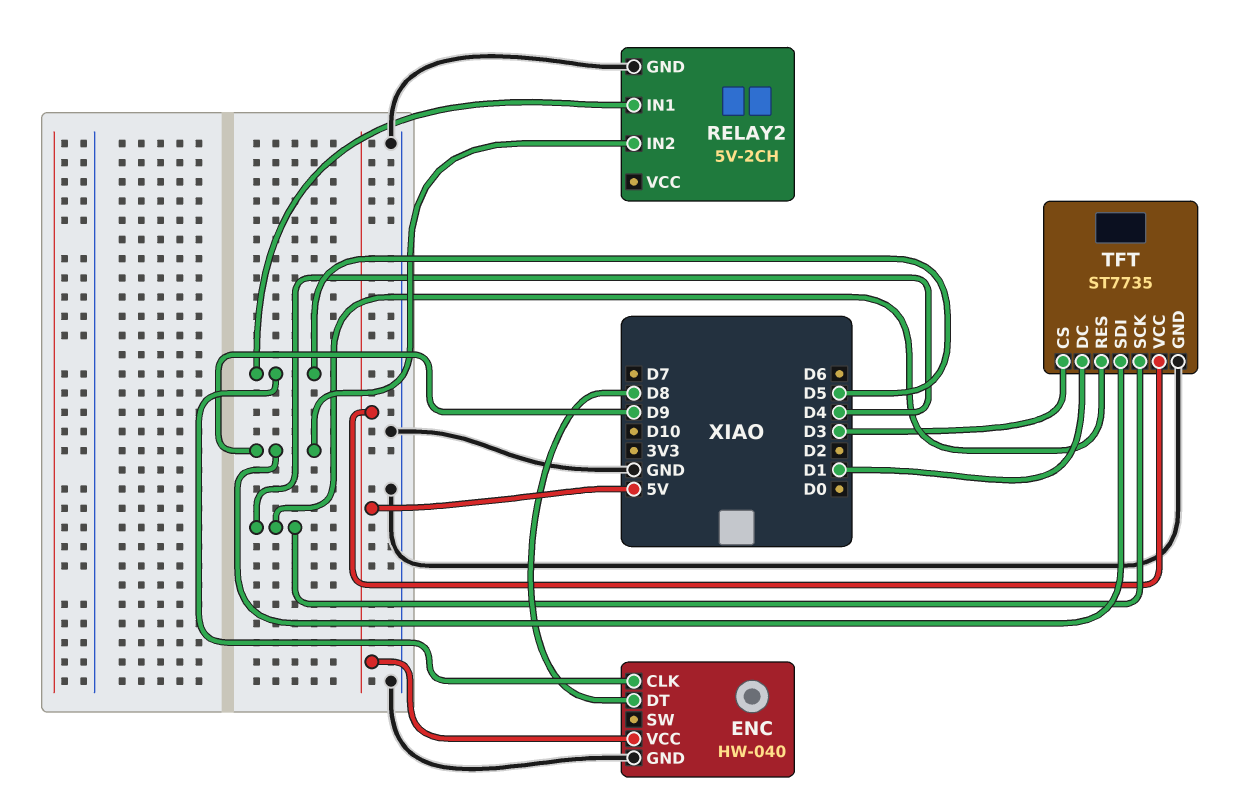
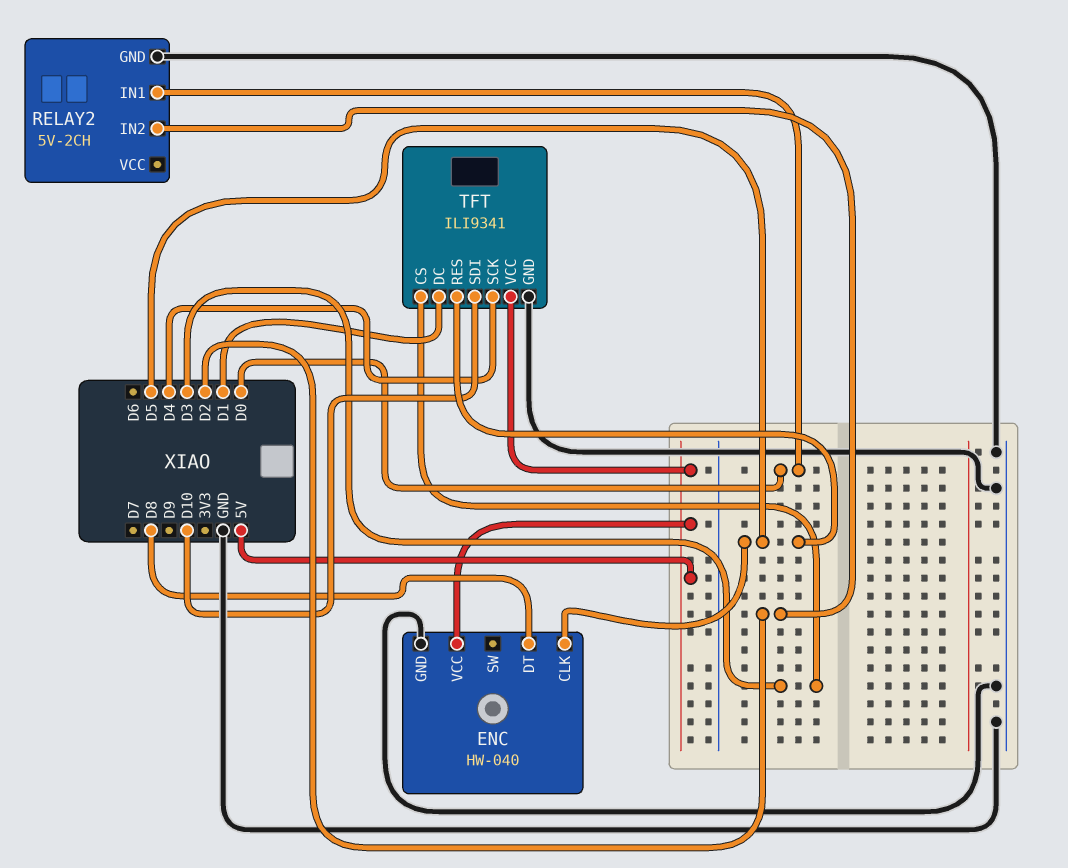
RELAY2 pin IN1: D5 -> D0
RELAY2 pin IN2: D9 -> D2
TFT: ST7735 -> ILI9341
TFT pin RES: D4 -> D5
TFT pin SDI: D9 -> D10

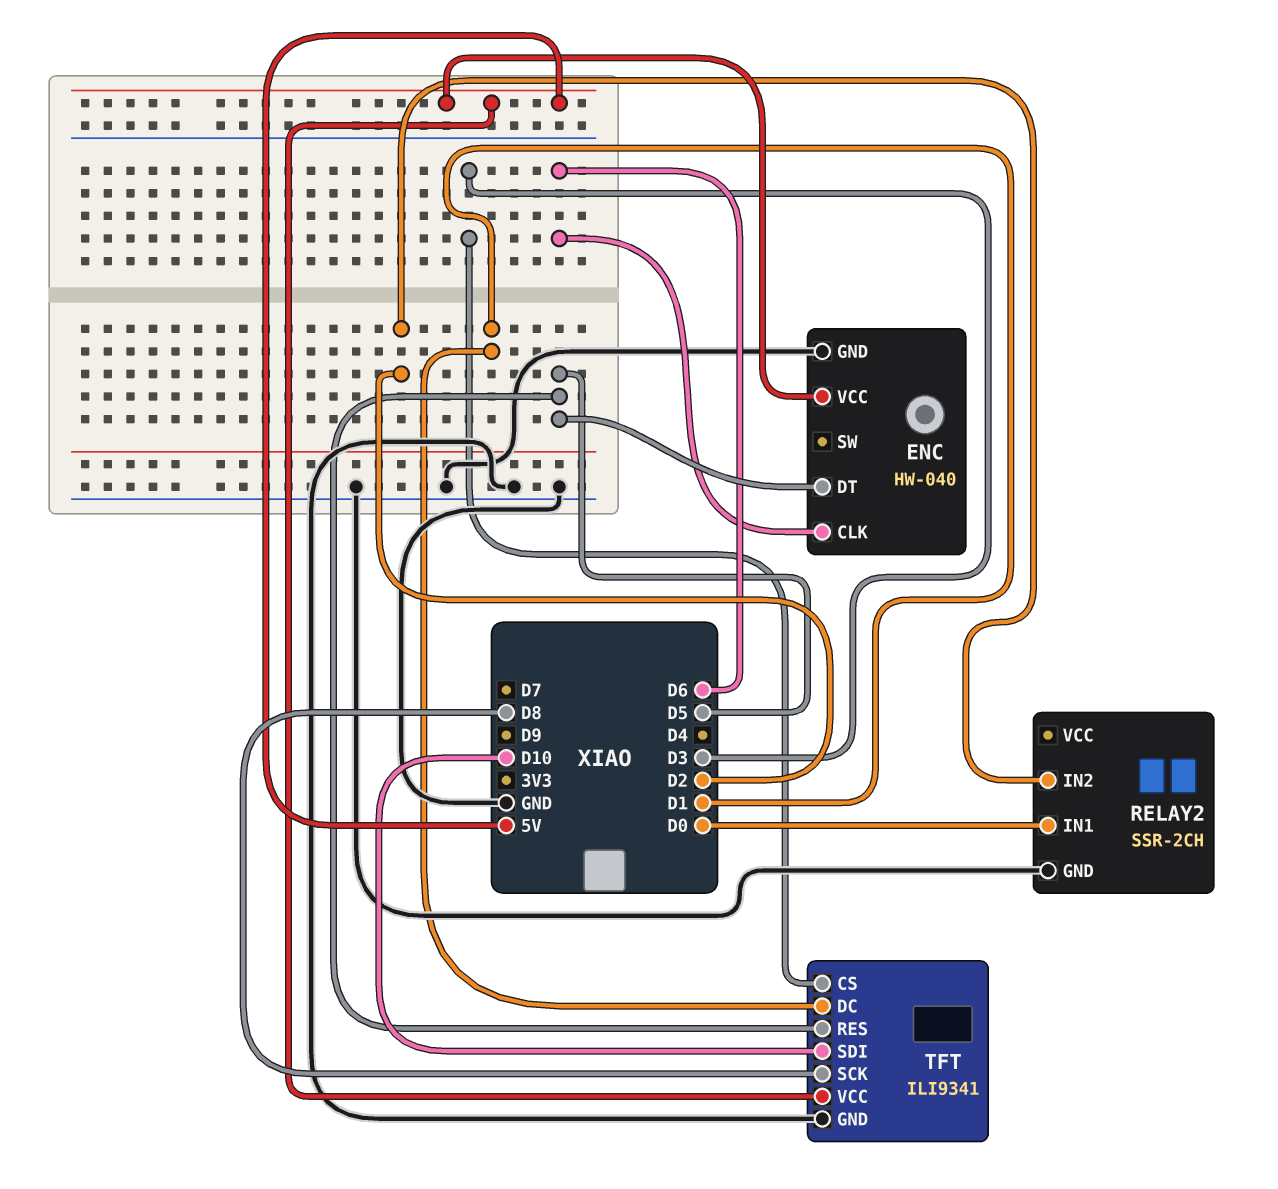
ENC pin CLK: D5 -> D6
ENC pin DT: D8 -> D5
RELAY2: 5V-2CH -> SSR-2CH
TFT pin SCK: D4 -> D8

